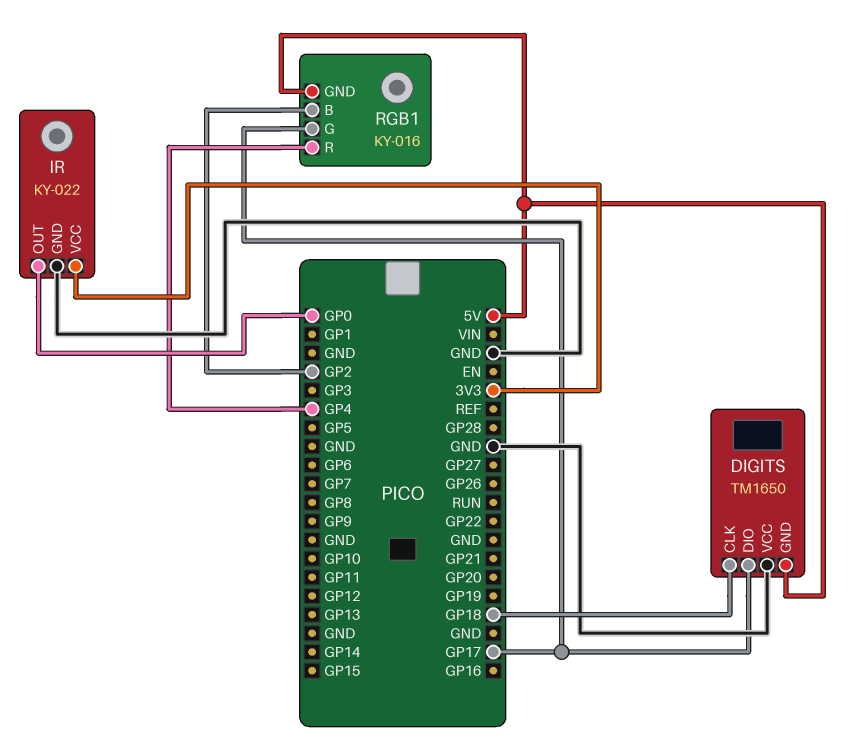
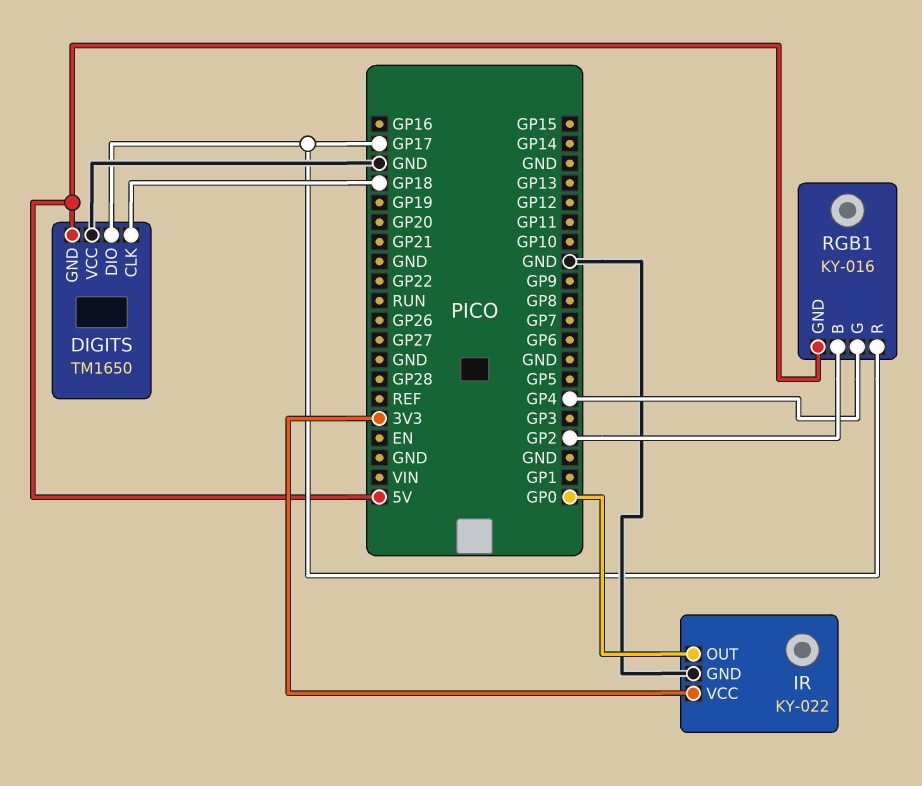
RGB1 pin G: GP17 -> GP4
RGB1 pin R: GP4 -> GP17

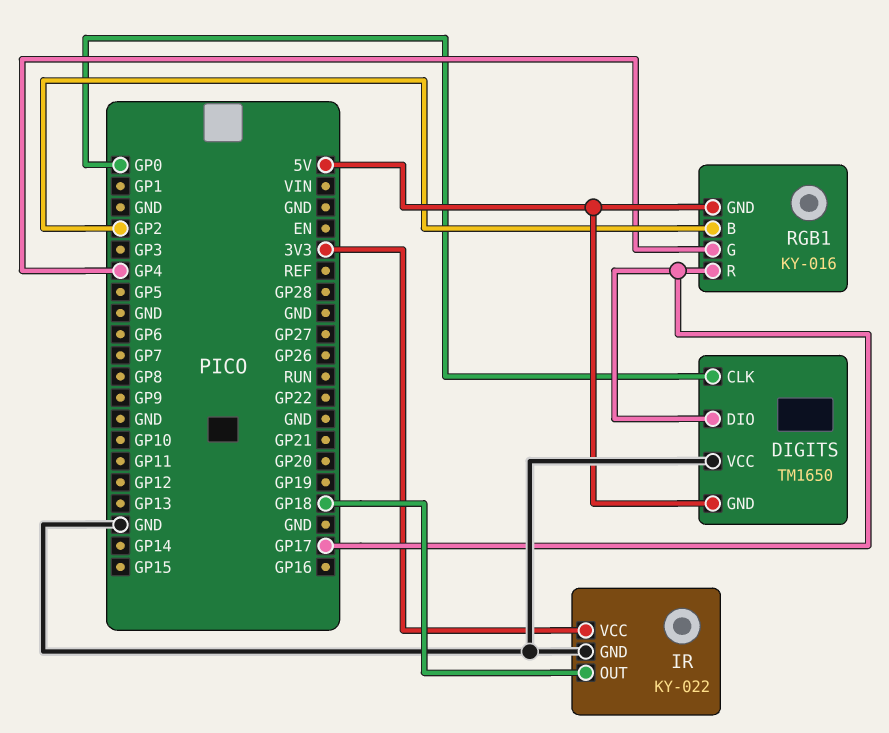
DIGITS pin CLK: GP18 -> GP0
IR pin OUT: GP0 -> GP18

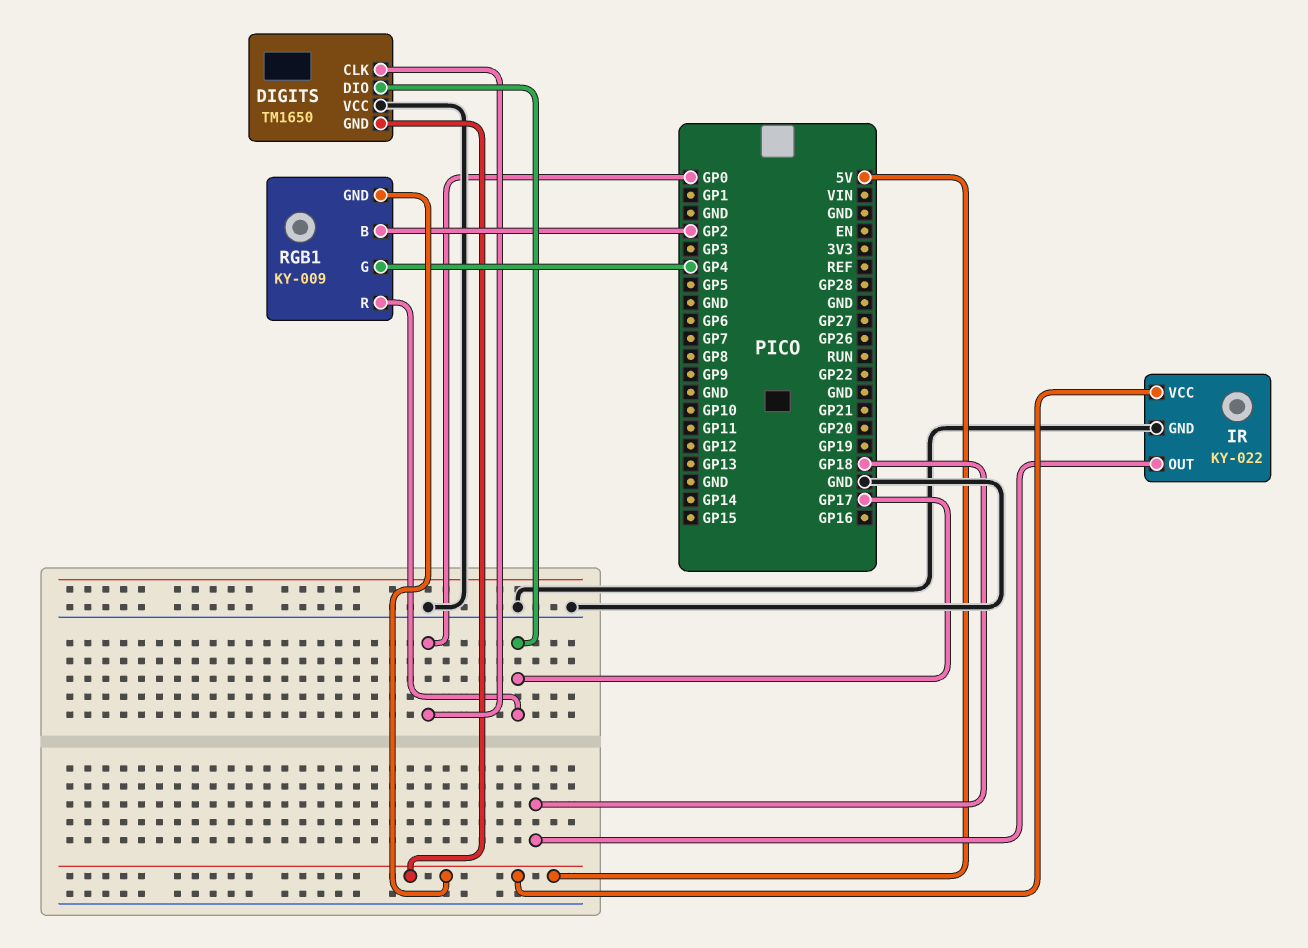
IR pin VCC: 3V3 -> 5V
RGB1: KY-016 -> KY-009

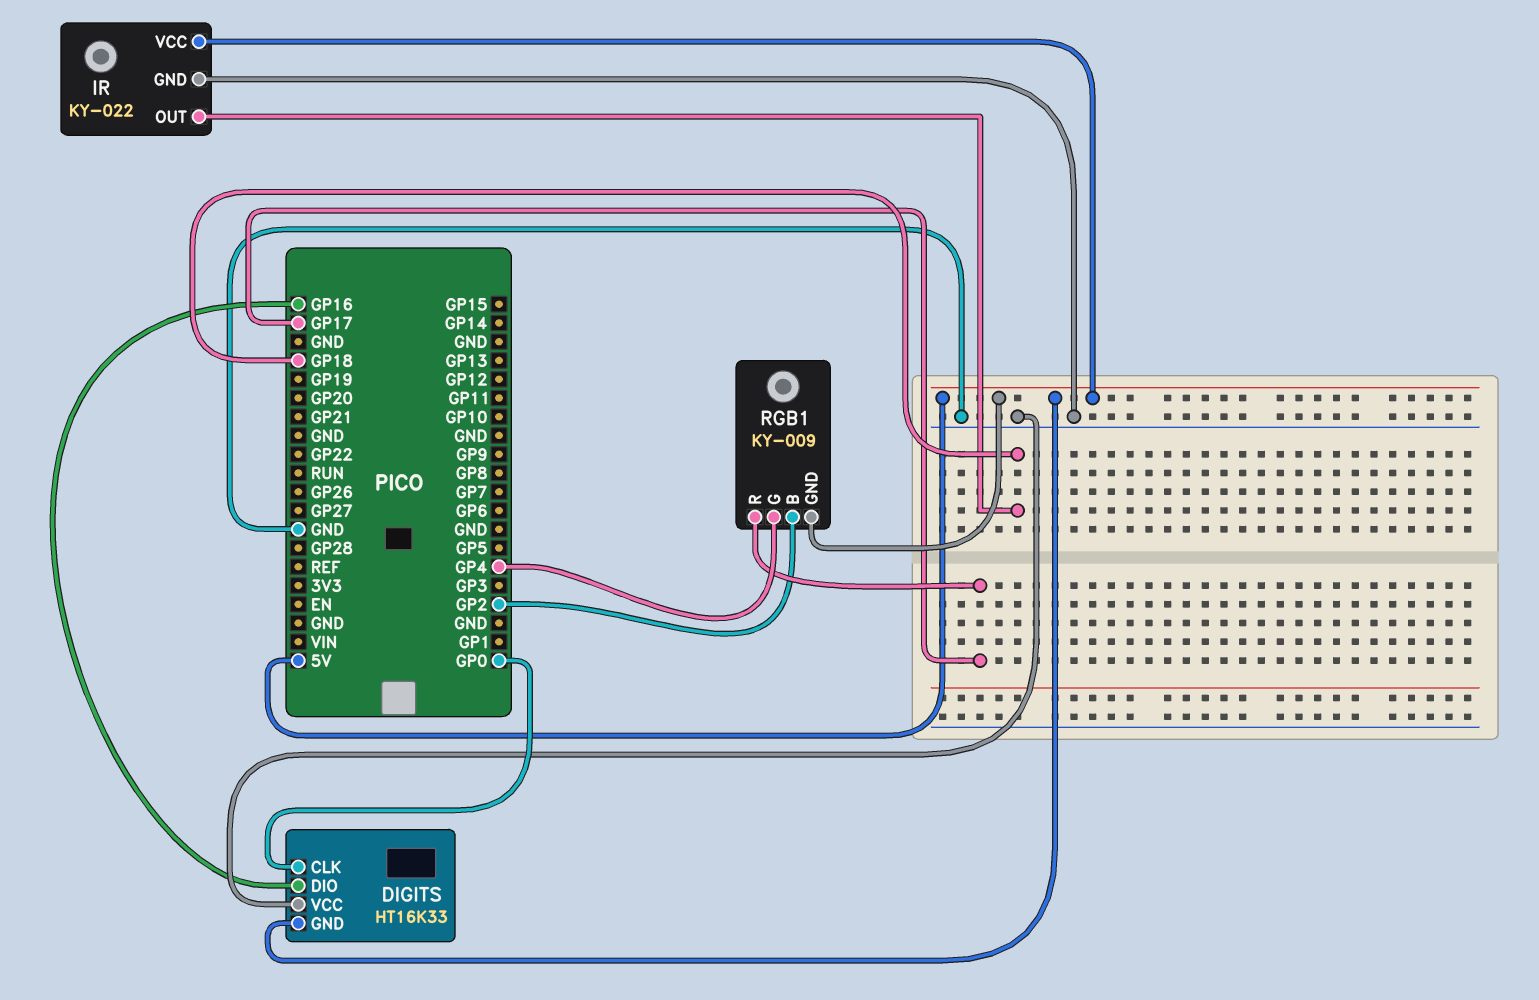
DIGITS: TM1650 -> HT16K33
DIGITS pin DIO: GP17 -> GP16

